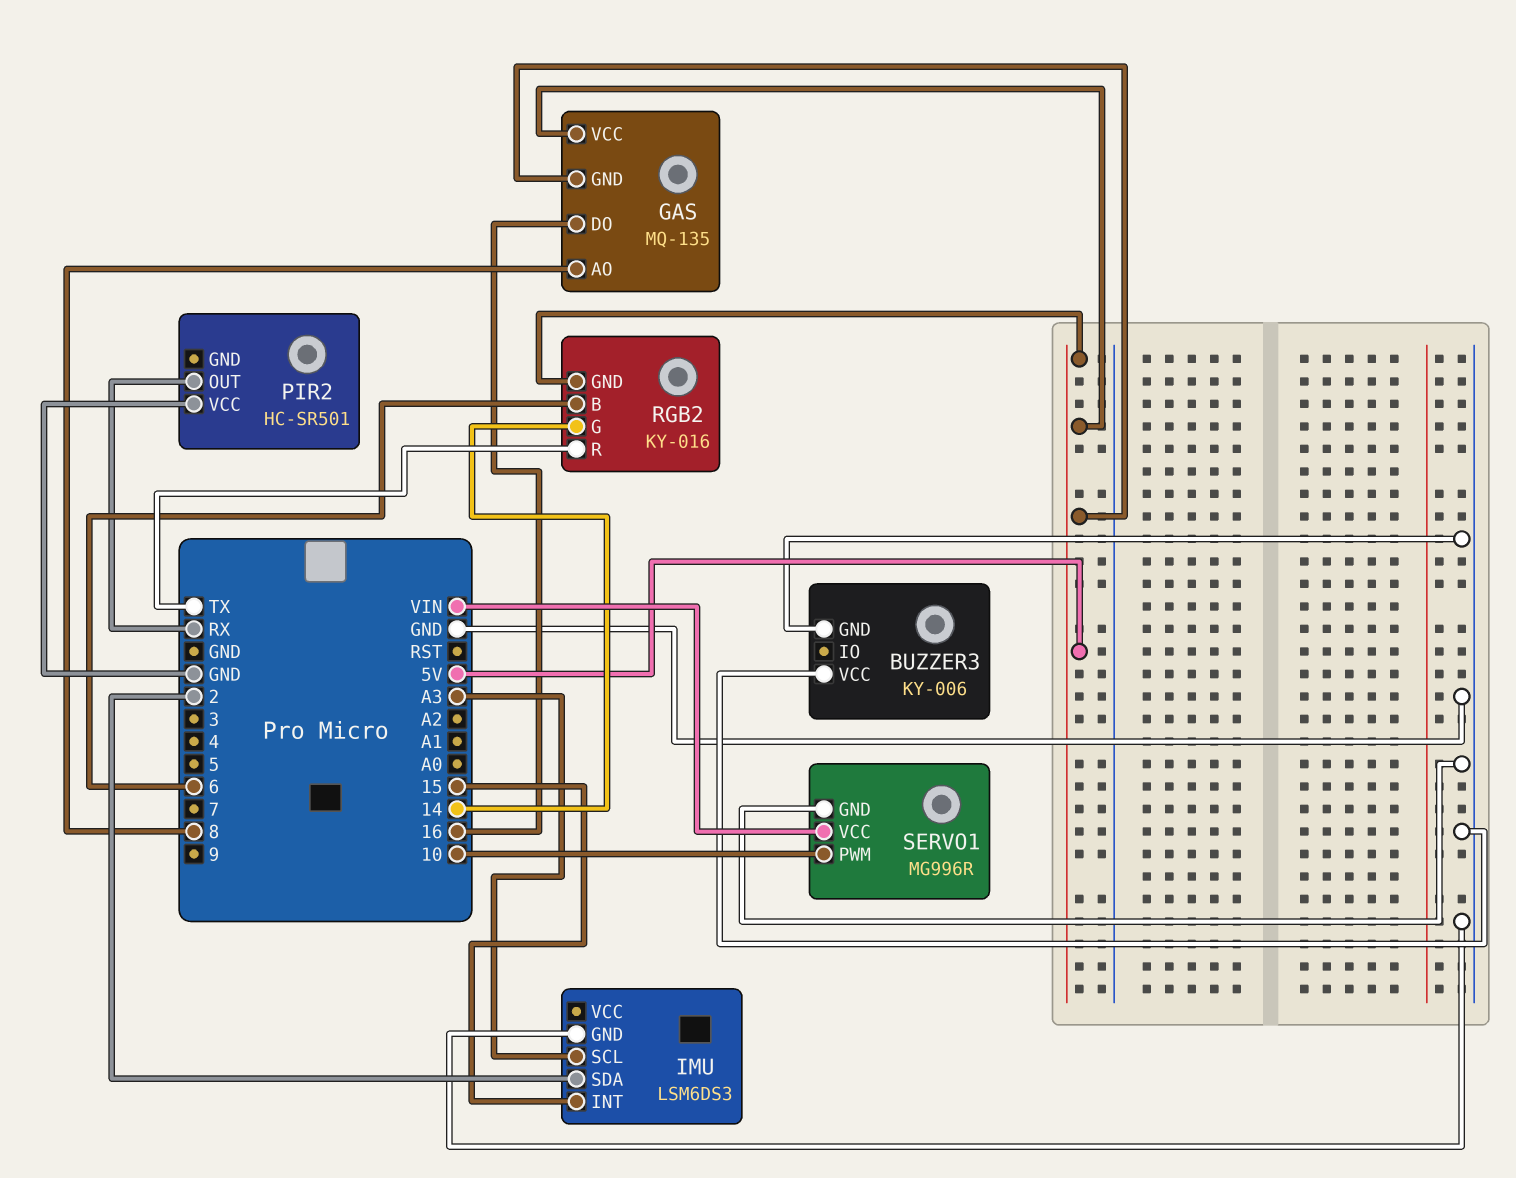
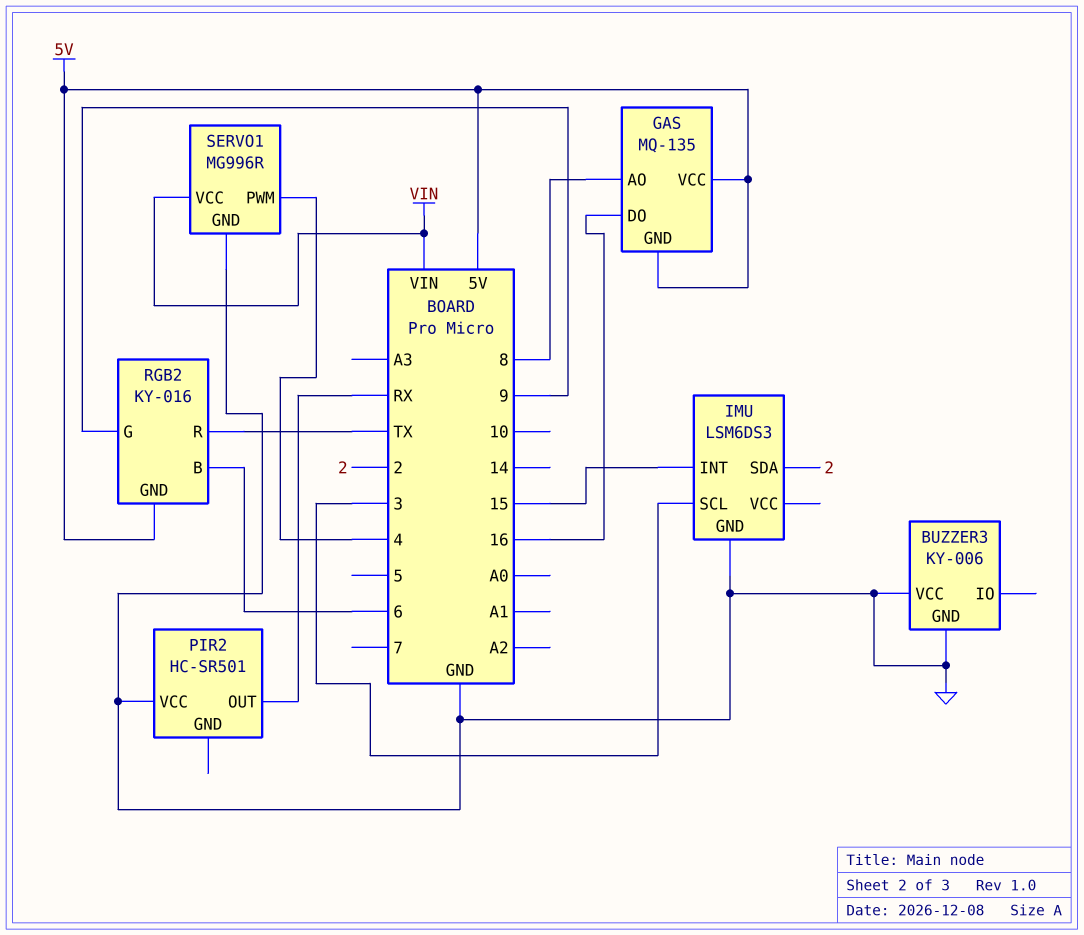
IMU pin SCL: A3 -> 3
RGB2 pin G: 14 -> 9
SERVO1 pin PWM: 10 -> 4

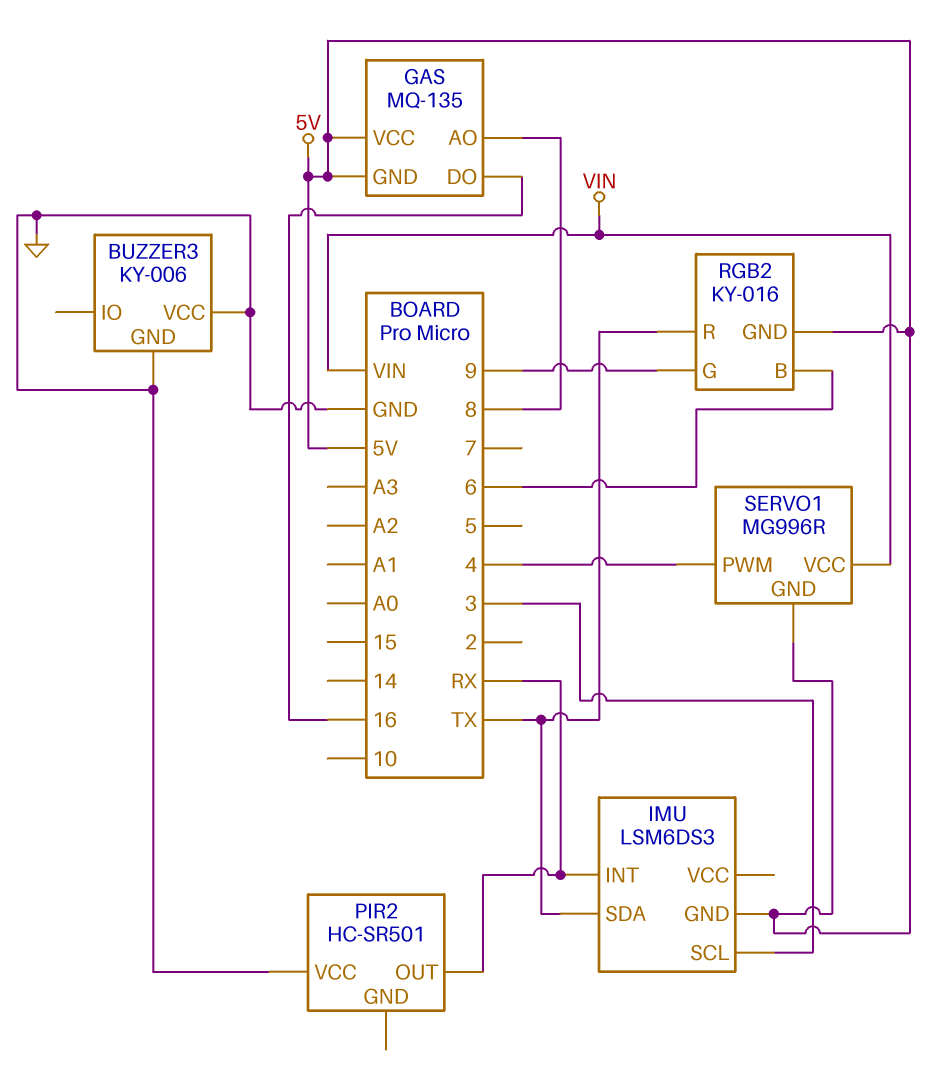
IMU pin GND: GND -> 5V
IMU pin INT: 15 -> RX
IMU pin SDA: 2 -> TX
SERVO1 pin GND: GND -> 5V

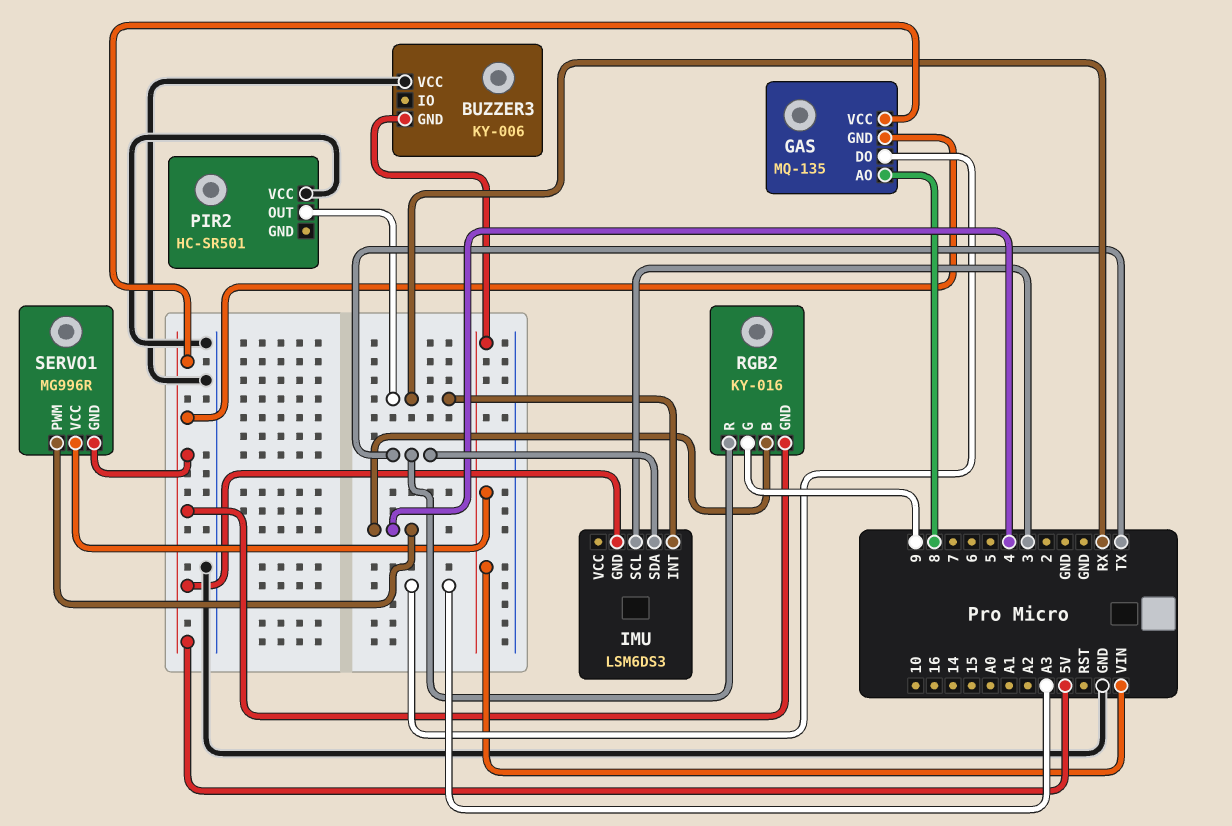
BUZZER3 pin GND: GND -> VIN
GAS pin DO: 16 -> A3
RGB2 pin B: 6 -> 4

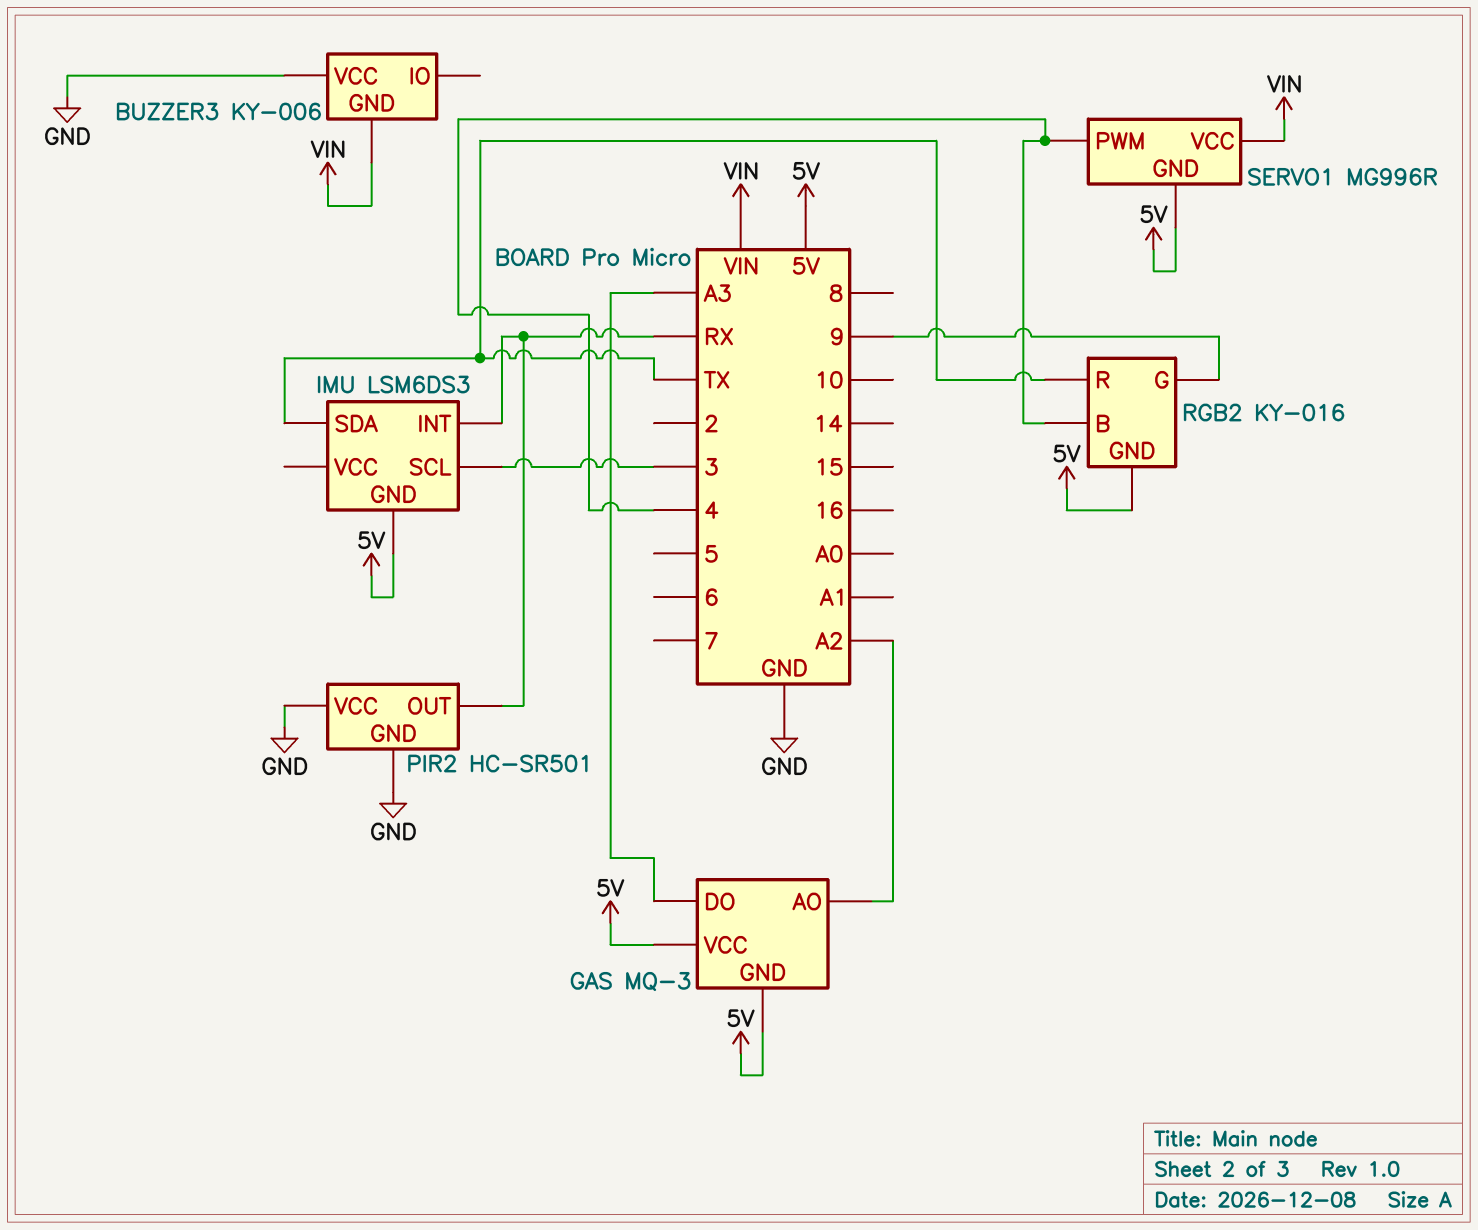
GAS: MQ-135 -> MQ-3
GAS pin AO: 8 -> A2
PIR2 pin GND: none -> GND

